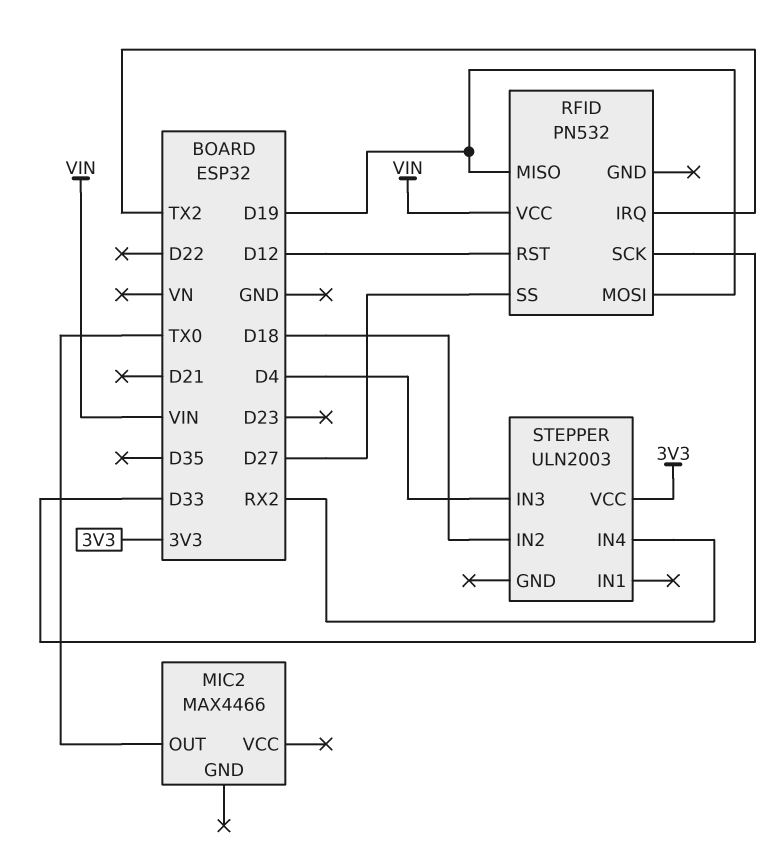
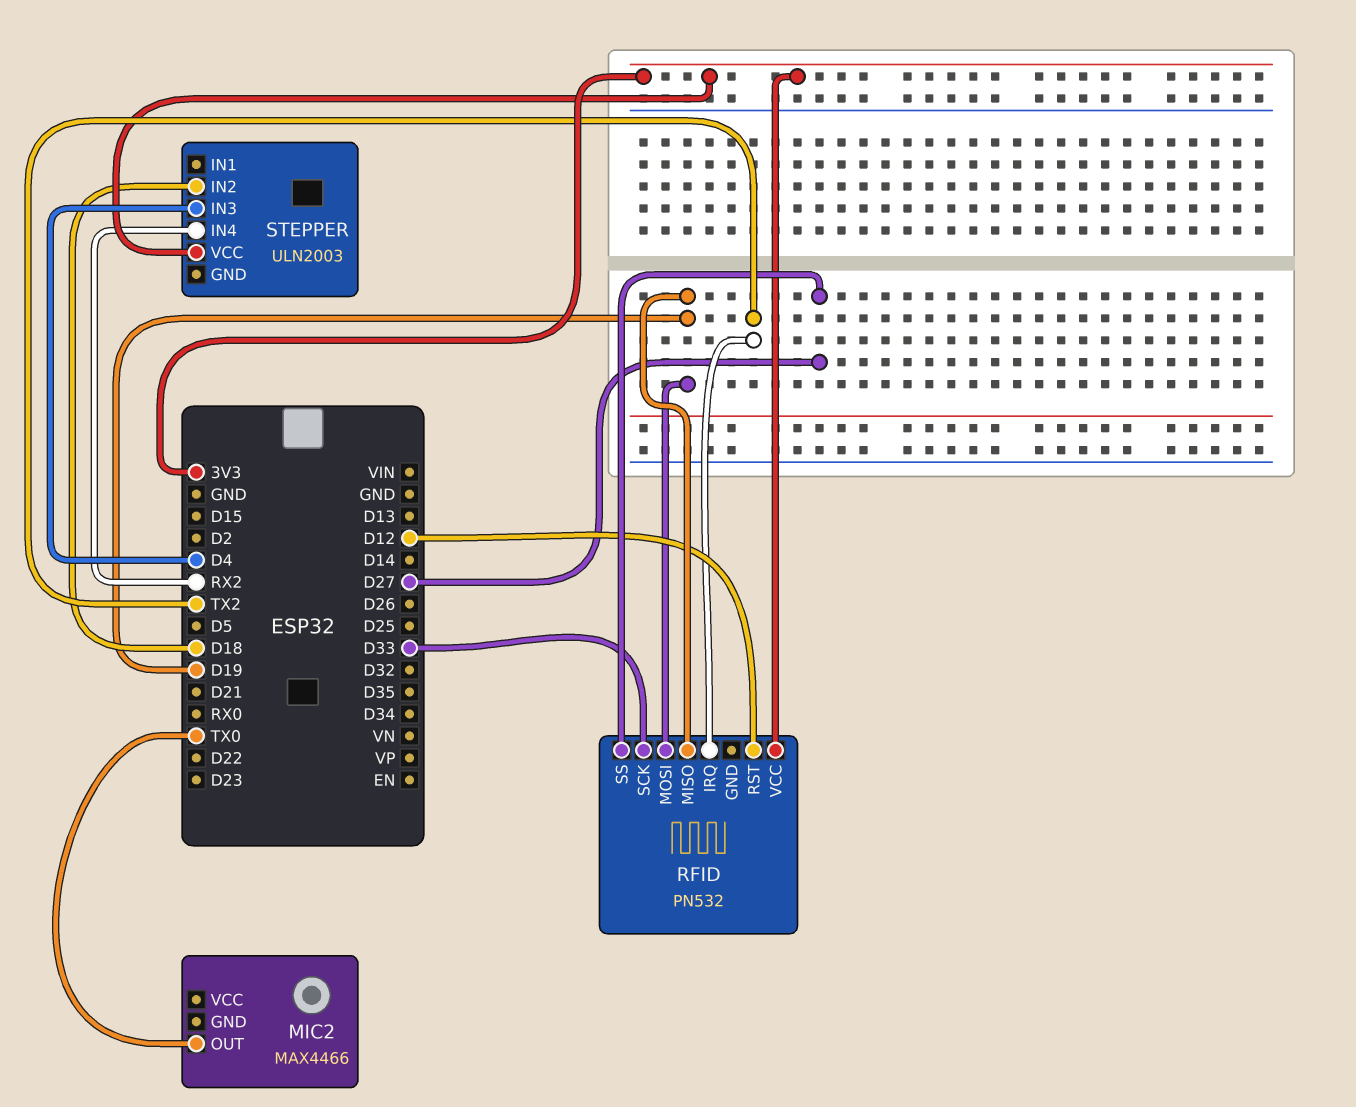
RFID pin VCC: VIN -> 3V3

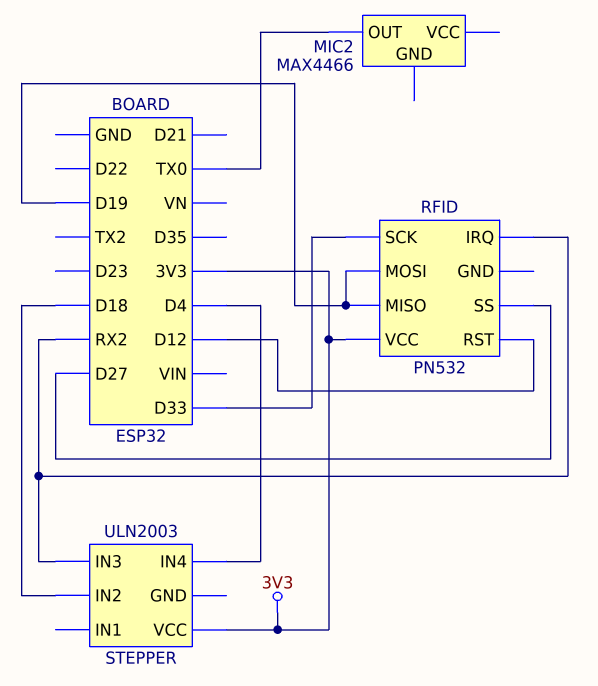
RFID pin IRQ: TX2 -> RX2
STEPPER pin IN3: D4 -> RX2
STEPPER pin IN4: RX2 -> D4

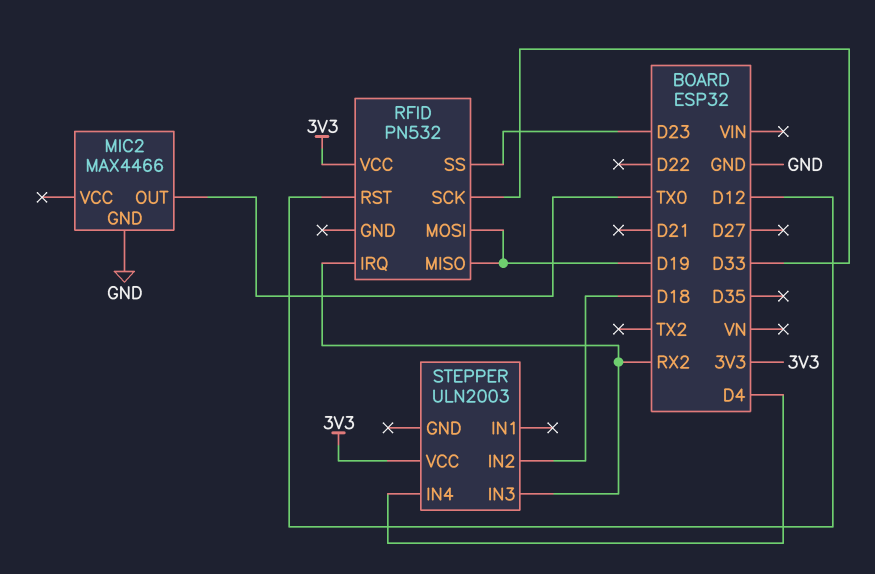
MIC2 pin GND: none -> GND
RFID pin SS: D27 -> D23

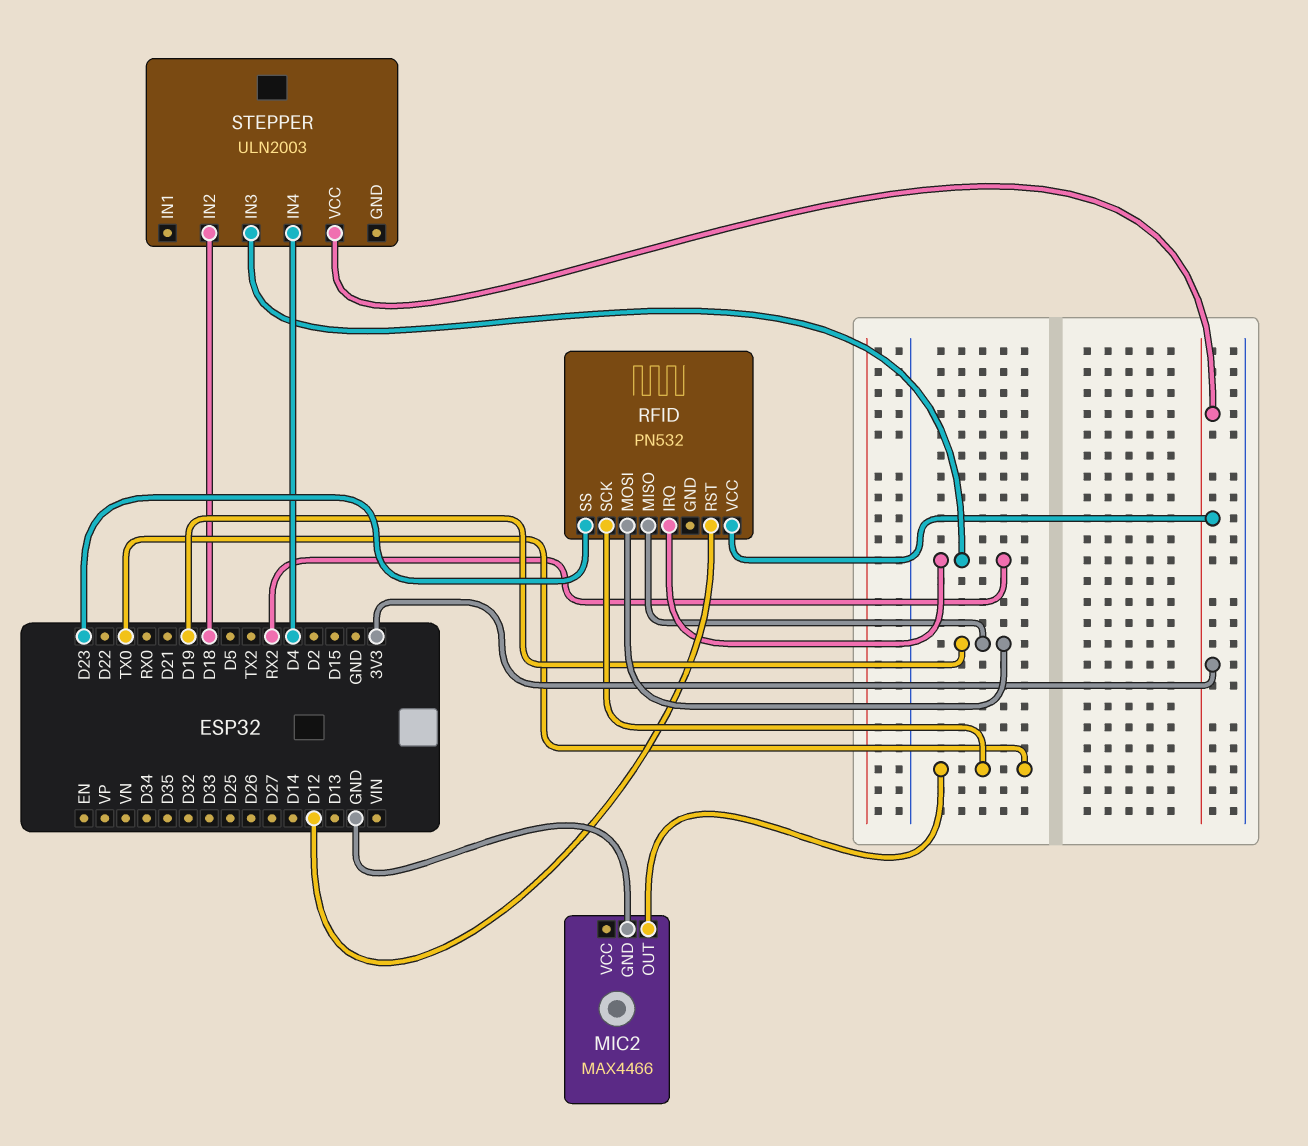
RFID pin SCK: D33 -> TX0

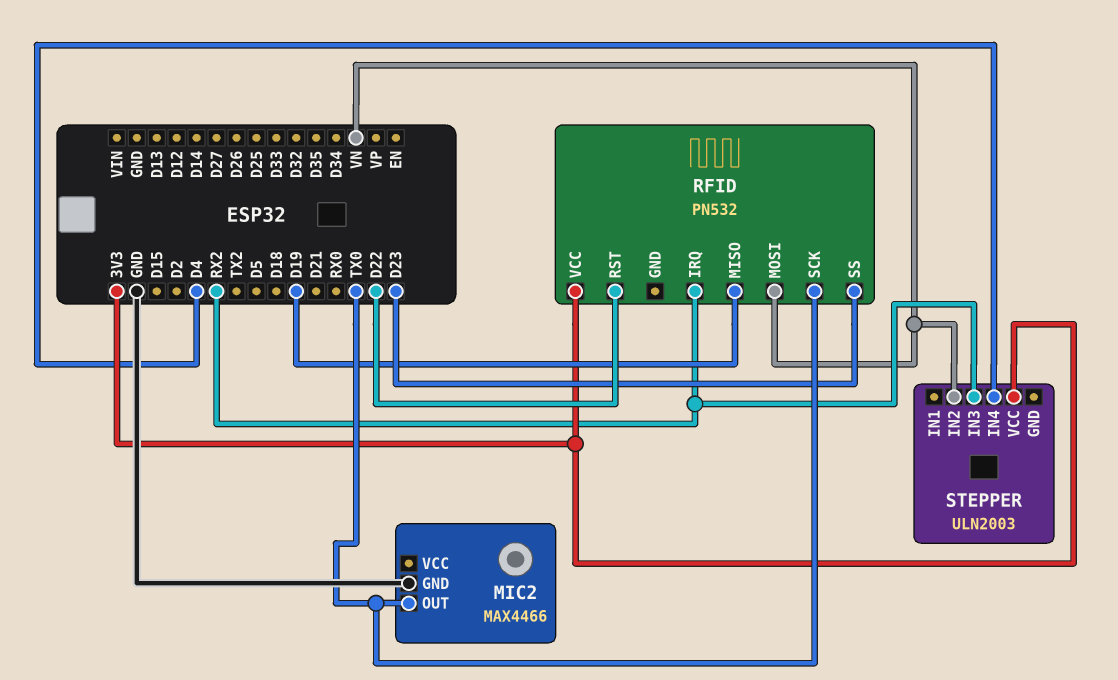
RFID pin MOSI: D19 -> VN
RFID pin RST: D12 -> D22
STEPPER pin IN2: D18 -> VN

